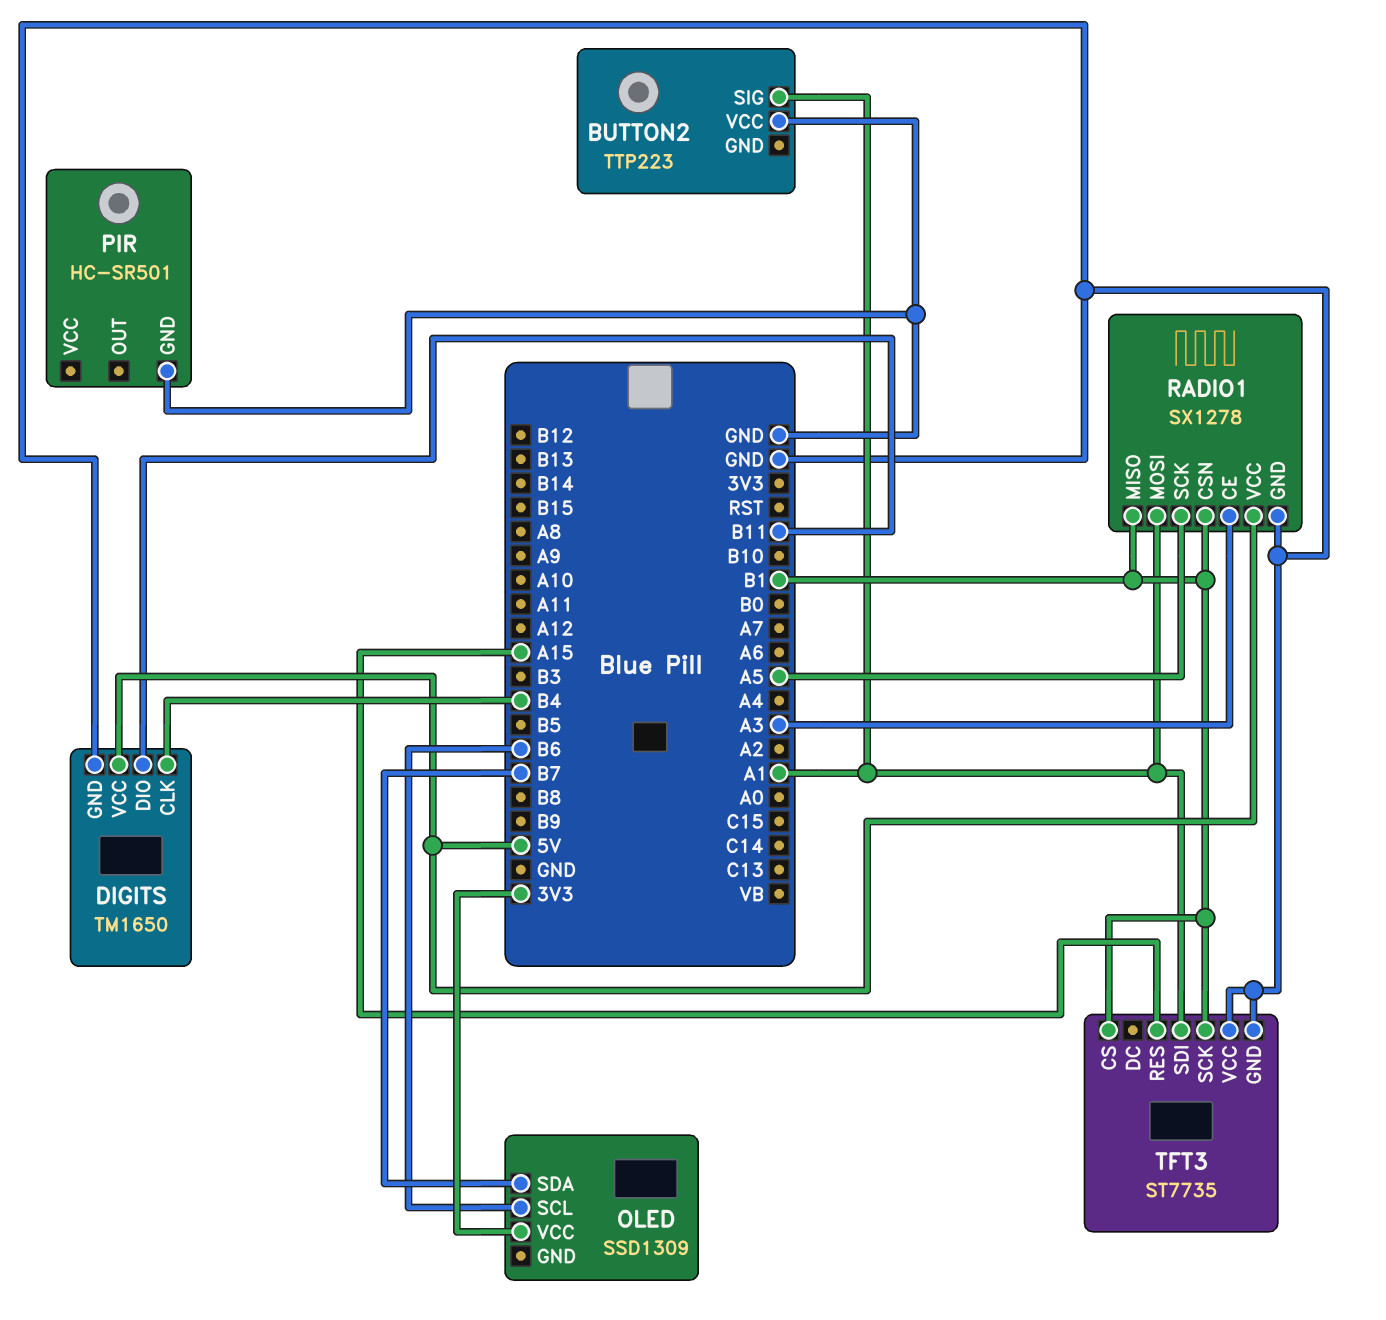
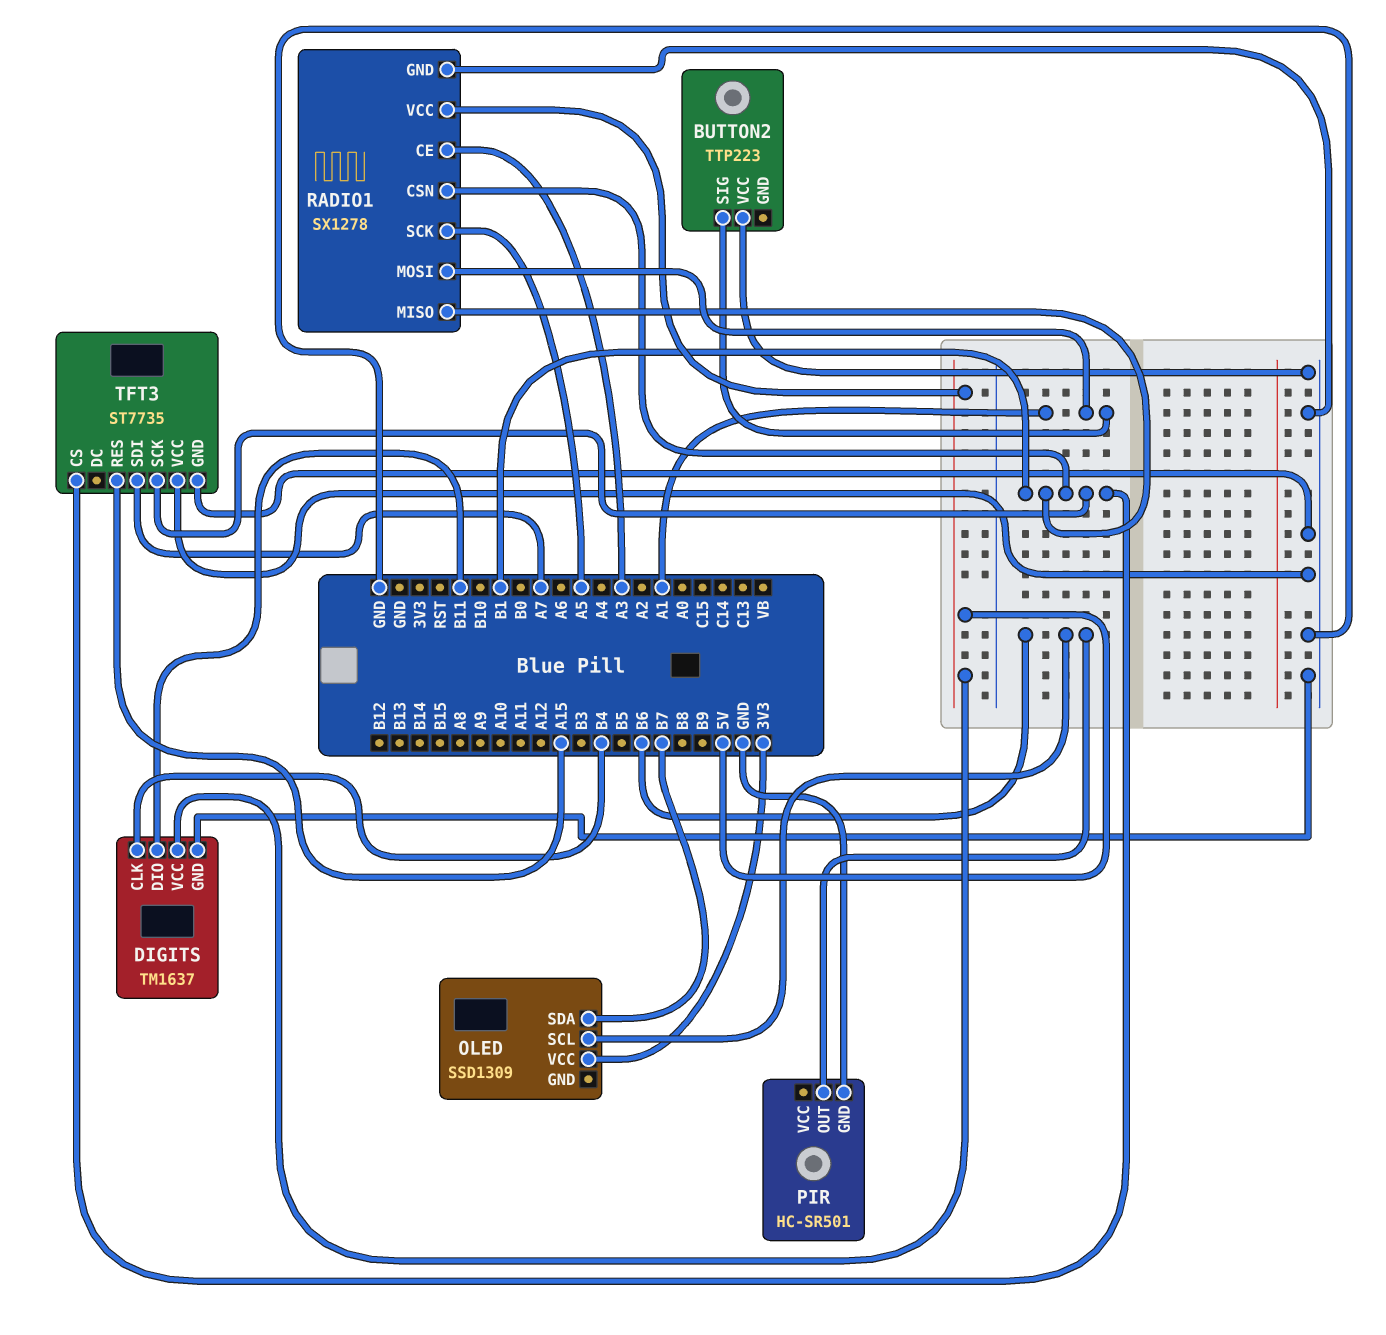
DIGITS: TM1650 -> TM1637
PIR pin OUT: none -> B6
TFT3 pin SDI: A1 -> A7

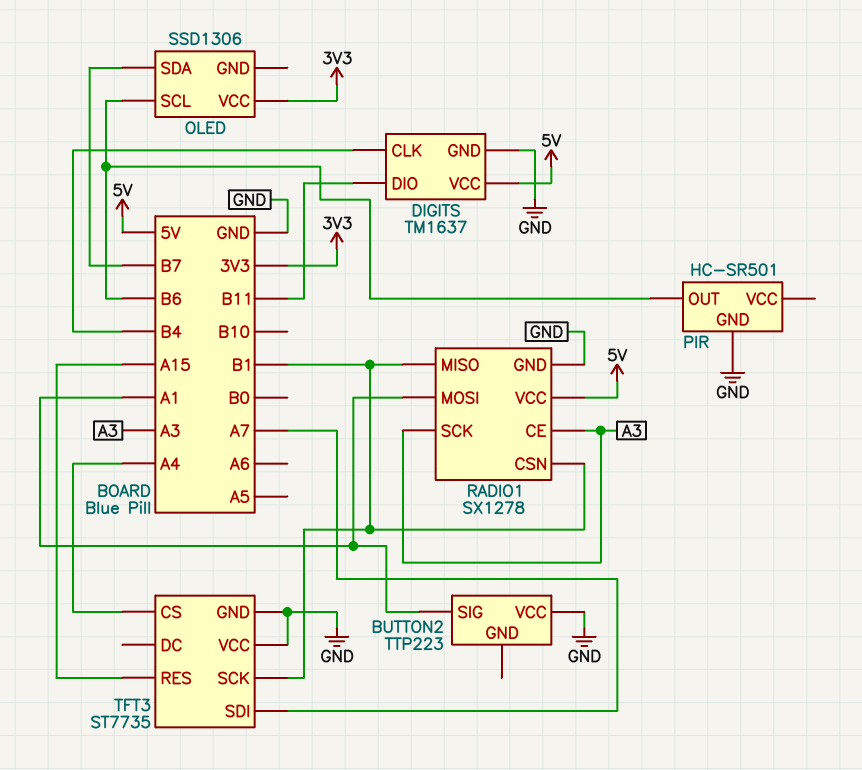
OLED: SSD1309 -> SSD1306
RADIO1 pin SCK: A5 -> A3
TFT3 pin CS: B1 -> A4

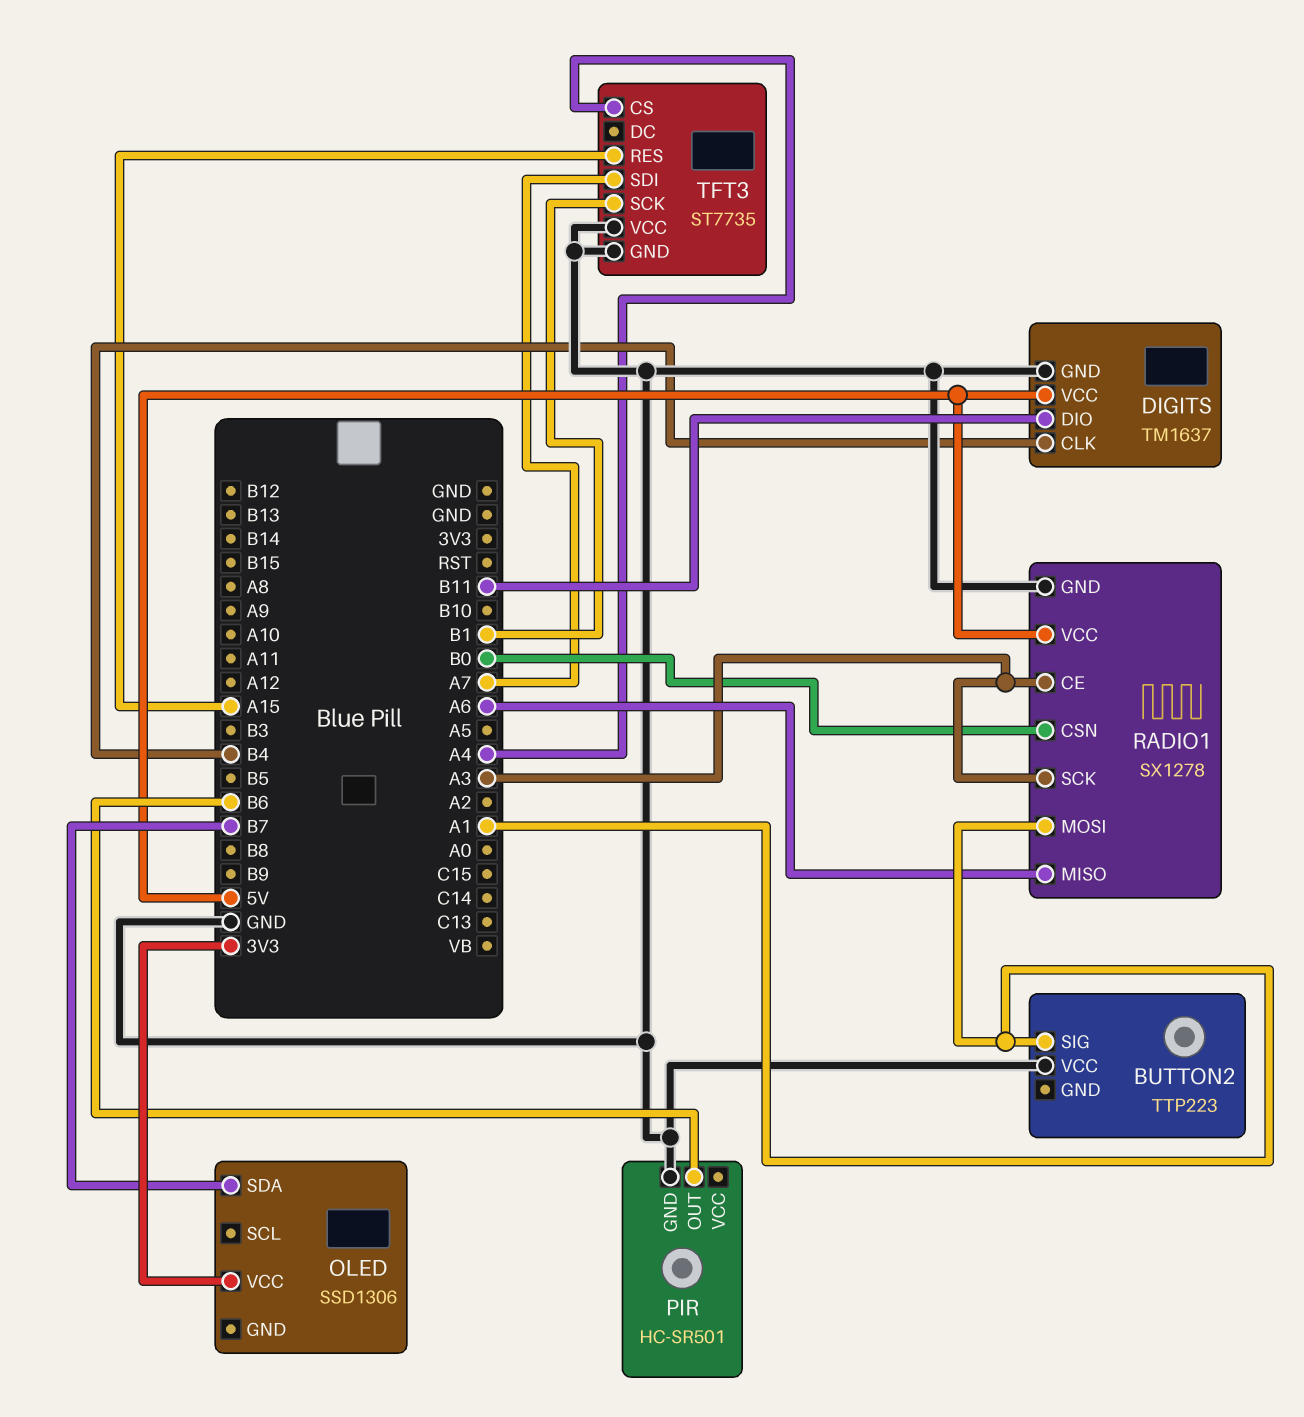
OLED pin SCL: B6 -> none
RADIO1 pin CSN: B1 -> B0
RADIO1 pin MISO: B1 -> A6

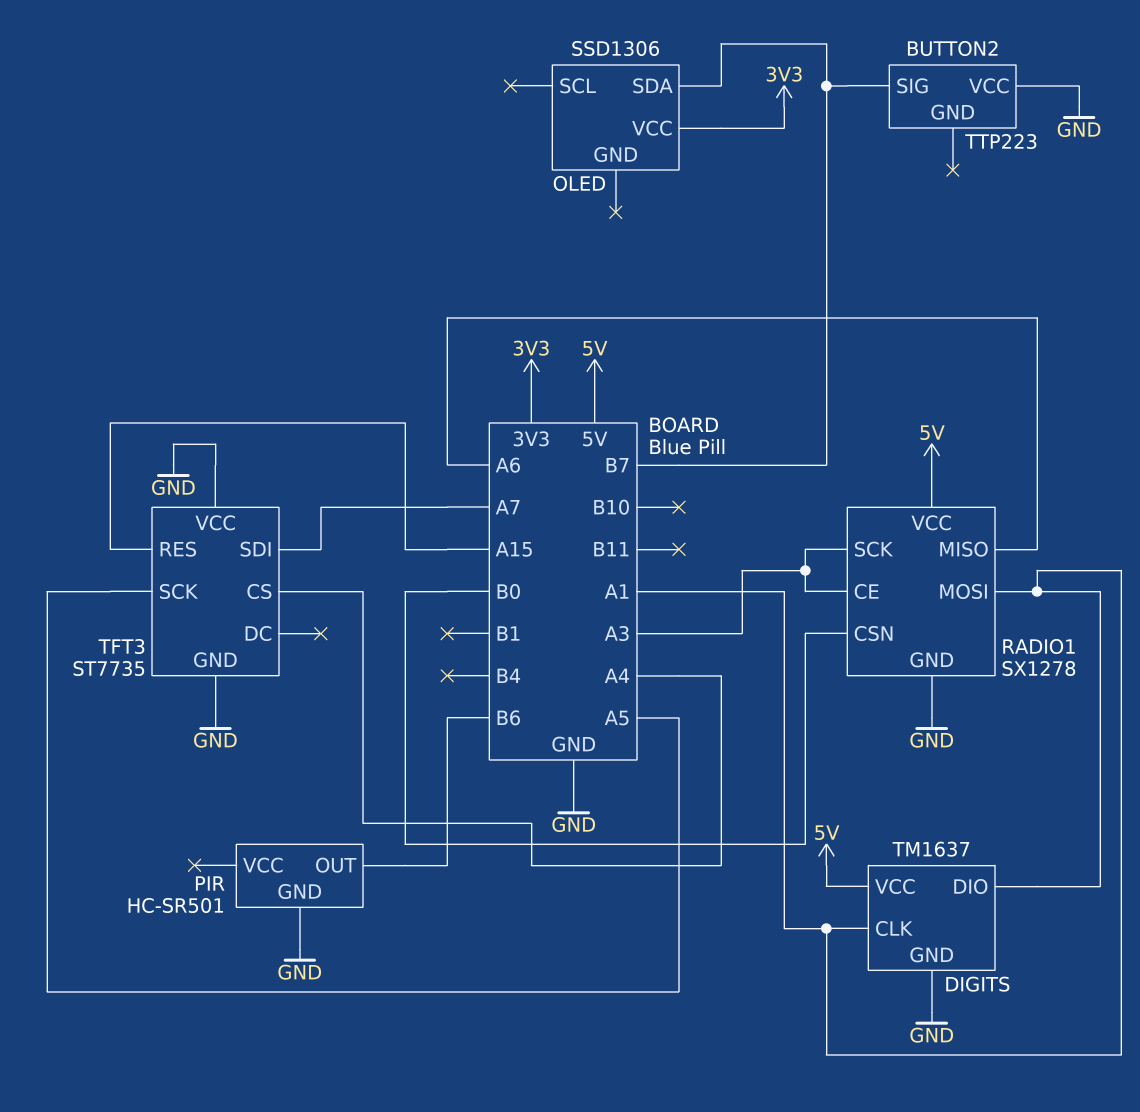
BUTTON2 pin SIG: A1 -> B7
DIGITS pin CLK: B4 -> A1
DIGITS pin DIO: B11 -> A1
TFT3 pin SCK: B1 -> A5

